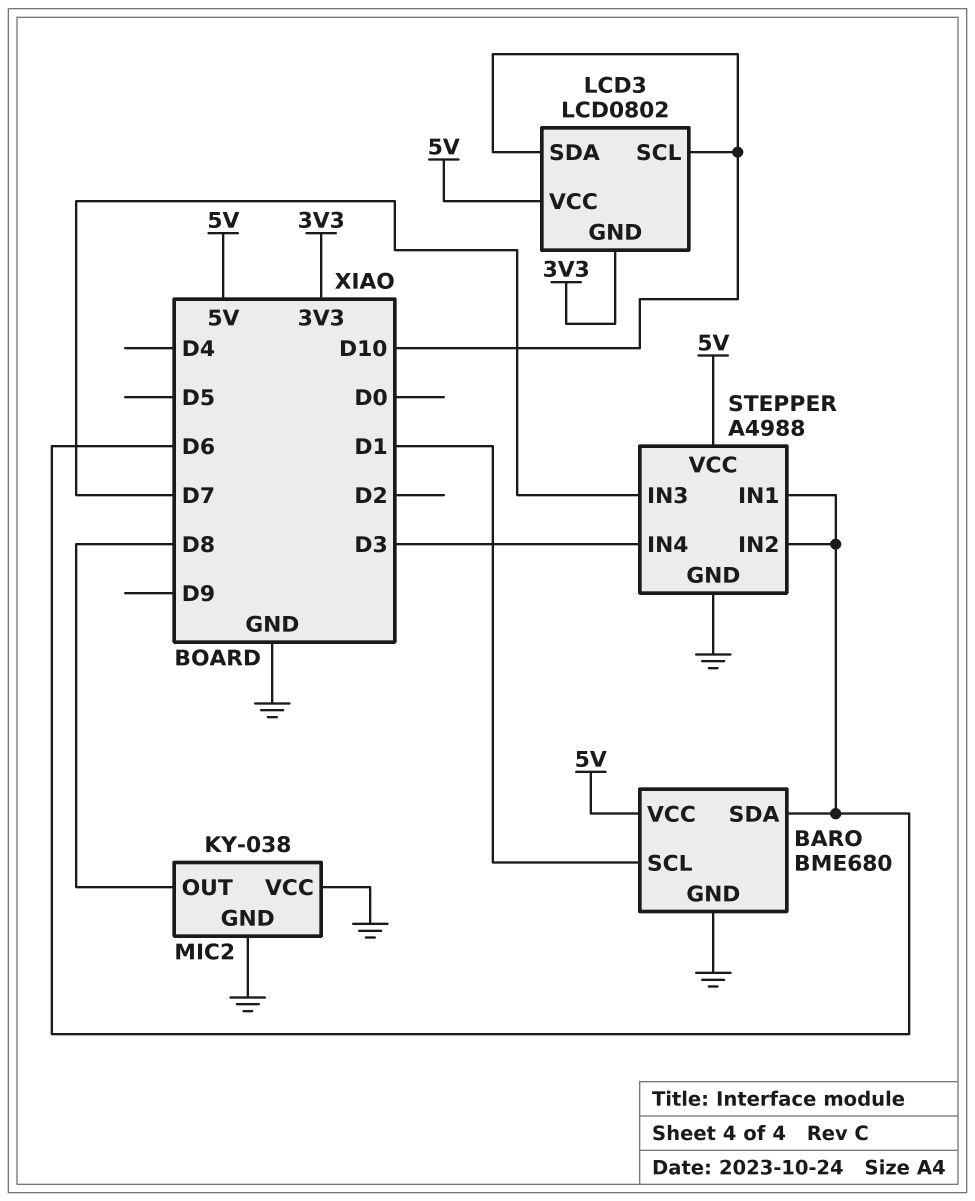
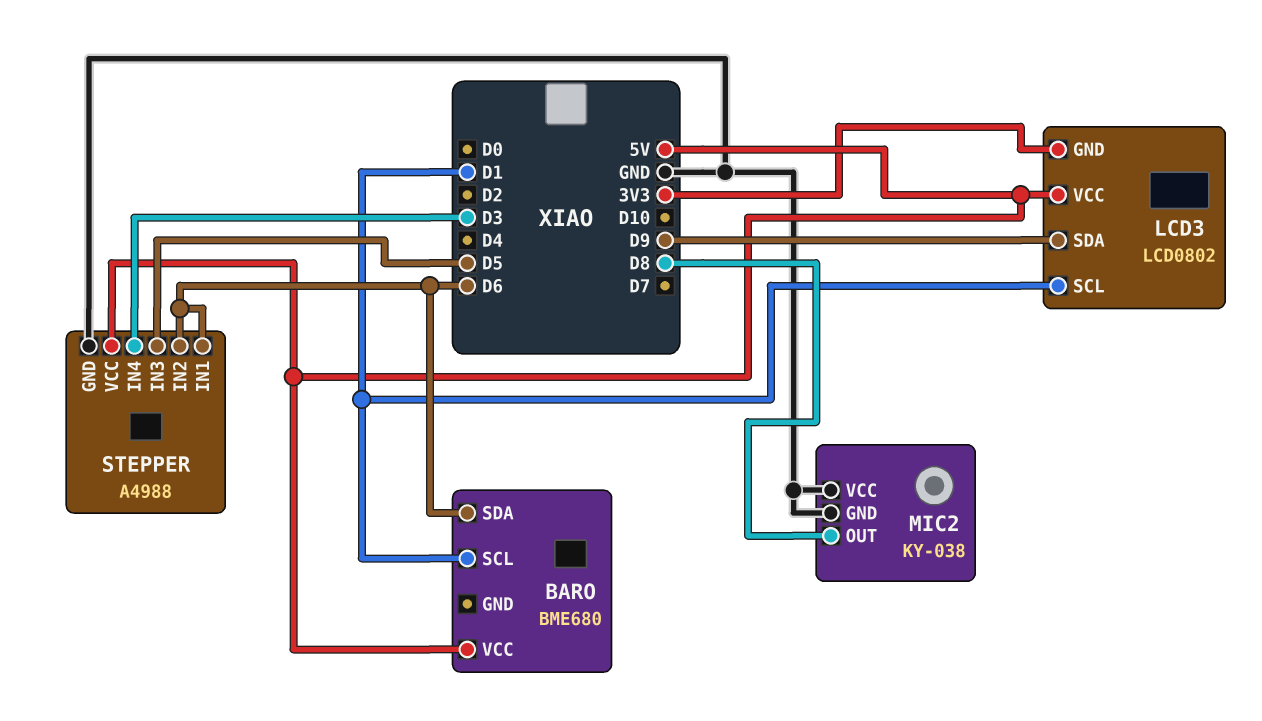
BARO pin GND: GND -> none
LCD3 pin SCL: D10 -> D1
LCD3 pin SDA: D10 -> D9
STEPPER pin IN3: D7 -> D5

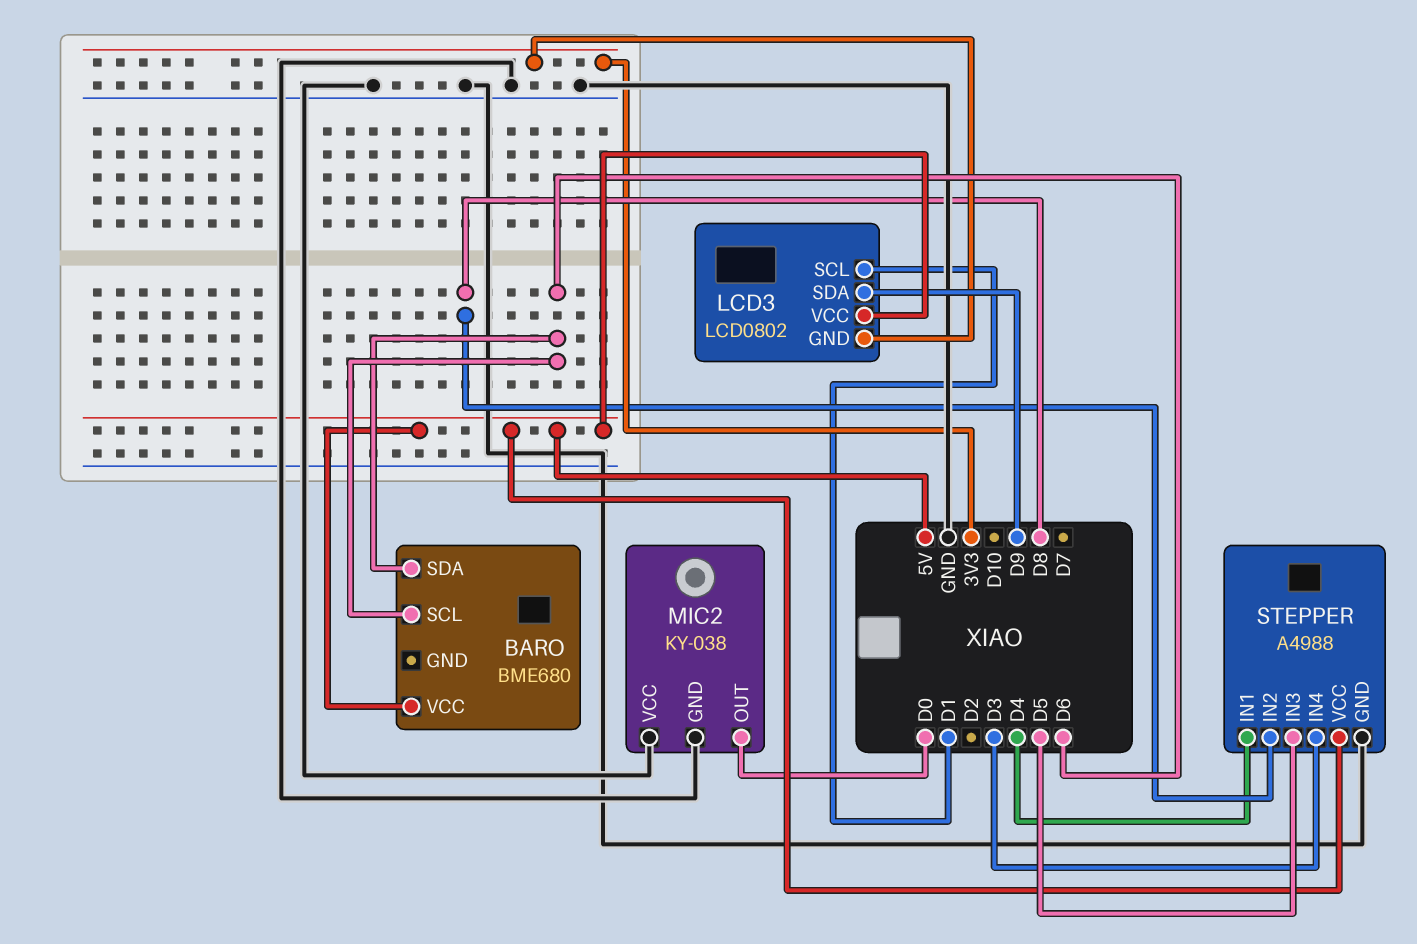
BARO pin SCL: D1 -> D6
MIC2 pin OUT: D8 -> D0
STEPPER pin IN1: D6 -> D4
STEPPER pin IN2: D6 -> D8

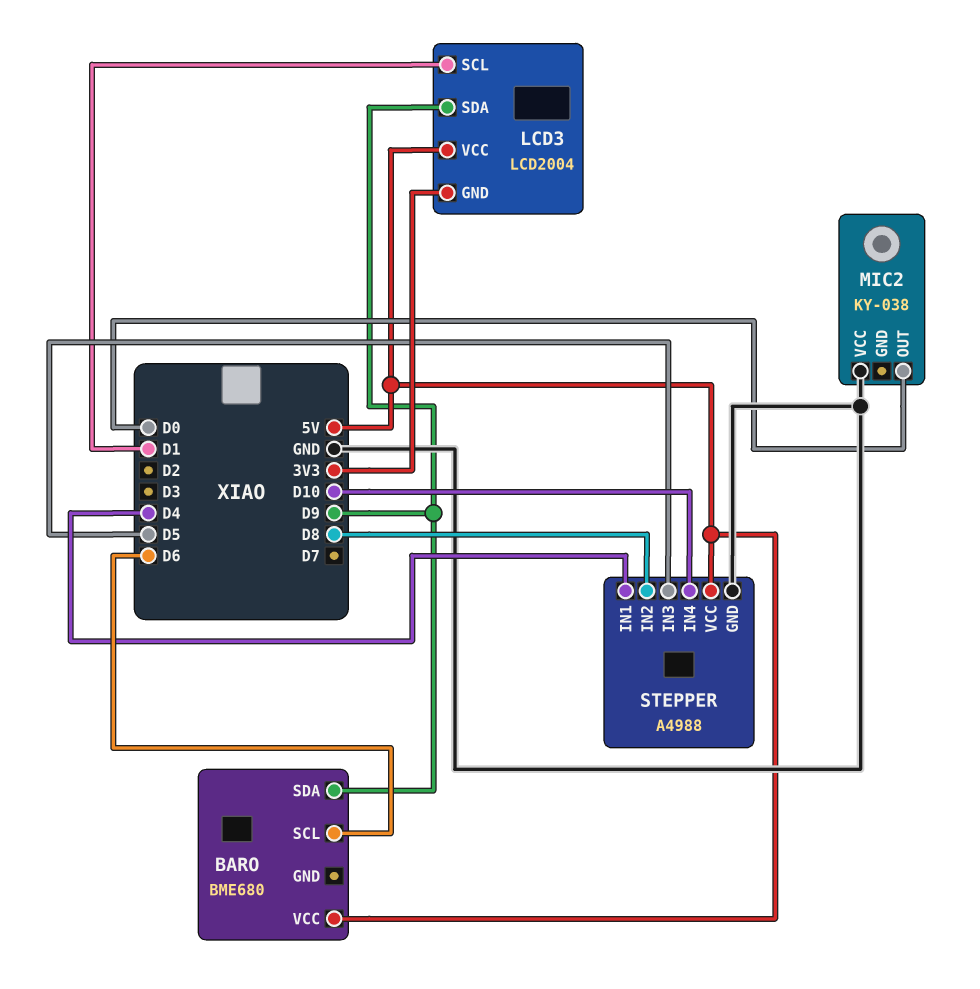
BARO pin SDA: D6 -> D9
LCD3: LCD0802 -> LCD2004
MIC2 pin GND: GND -> none
STEPPER pin IN4: D3 -> D10

